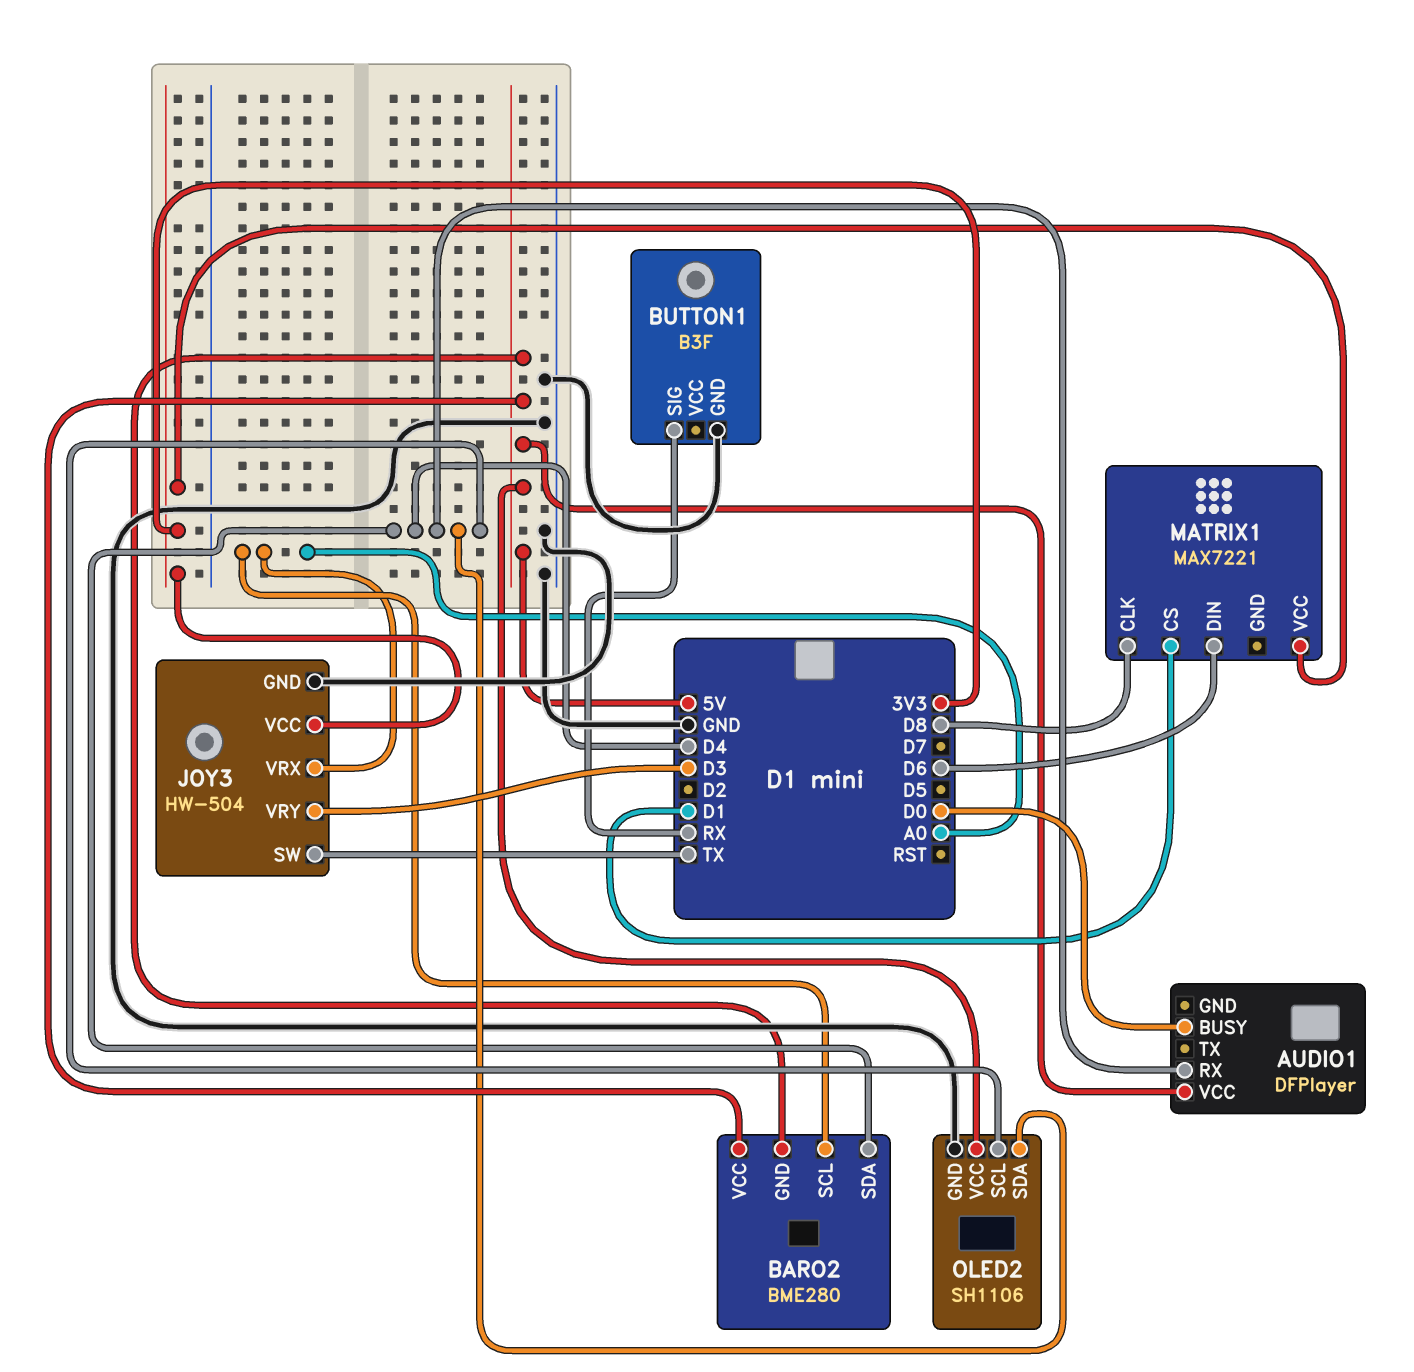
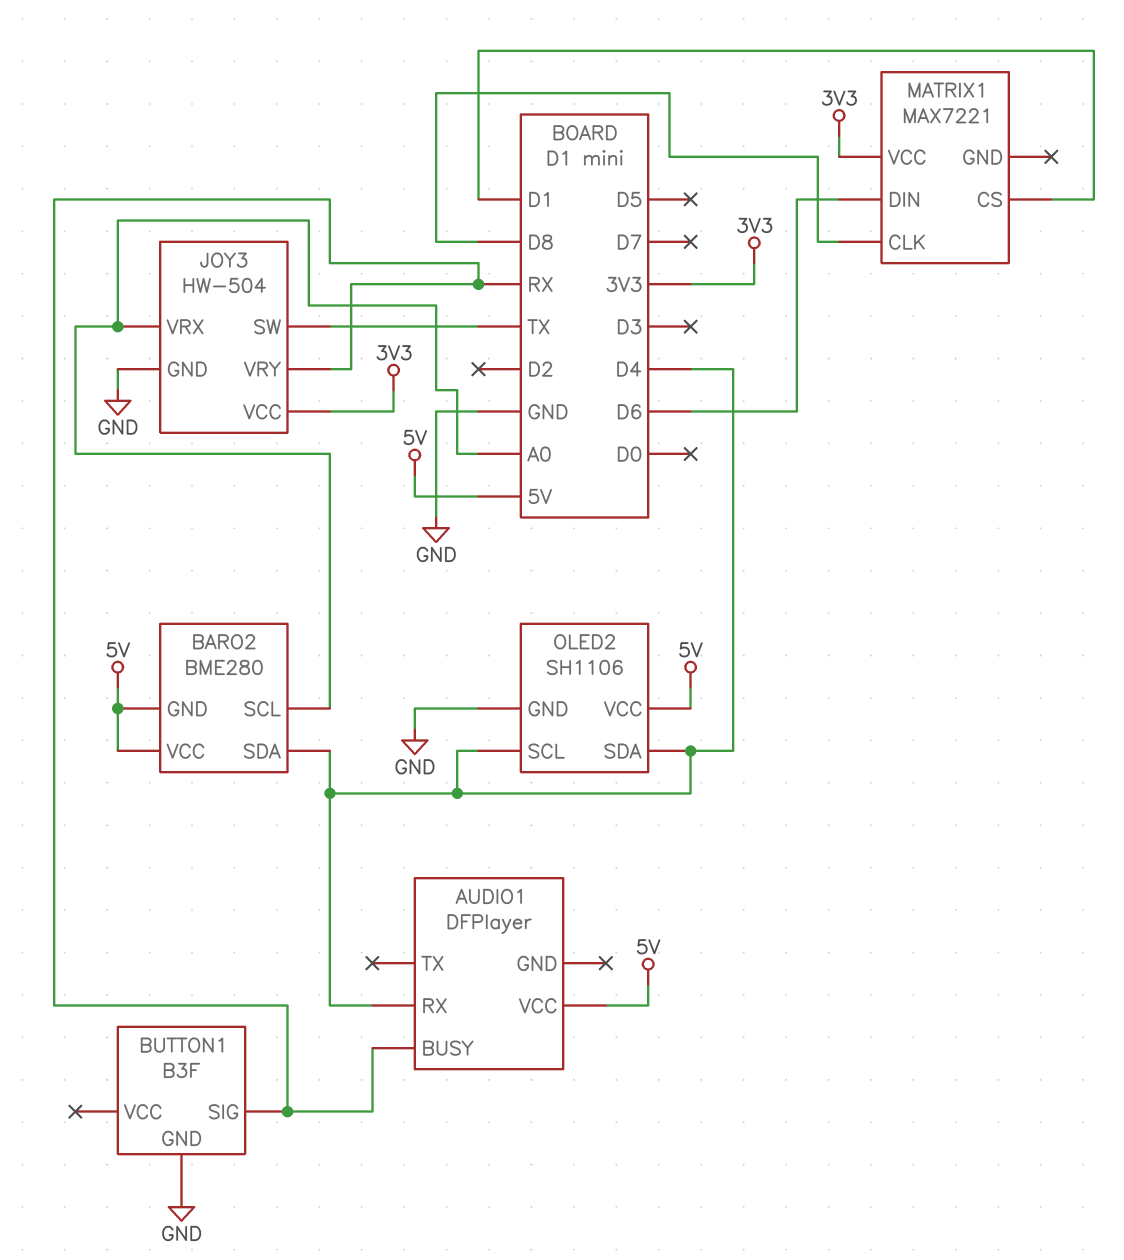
AUDIO1 pin BUSY: D0 -> RX
JOY3 pin VRY: D3 -> RX

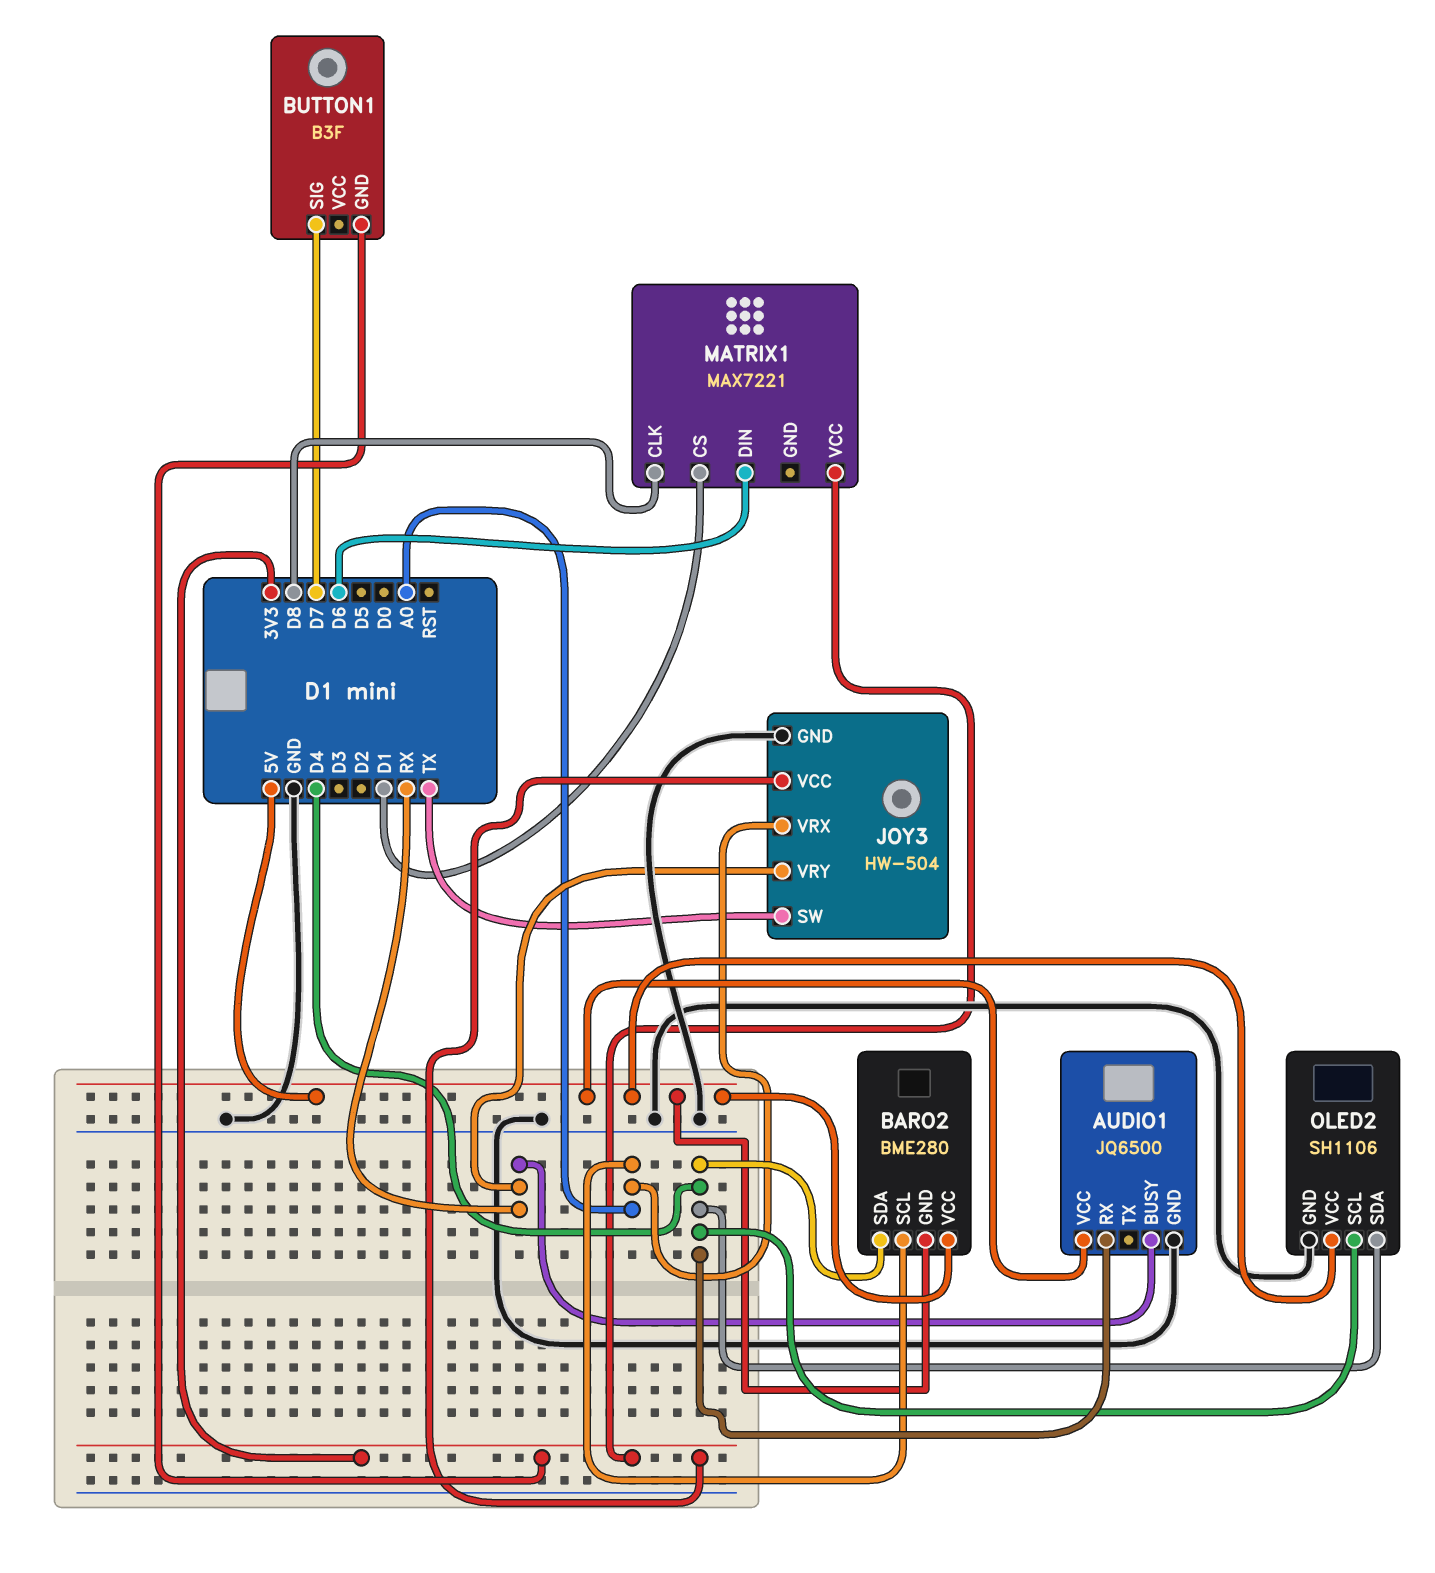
AUDIO1: DFPlayer -> JQ6500
AUDIO1 pin GND: none -> GND
BUTTON1 pin GND: GND -> 3V3
BUTTON1 pin SIG: RX -> D7

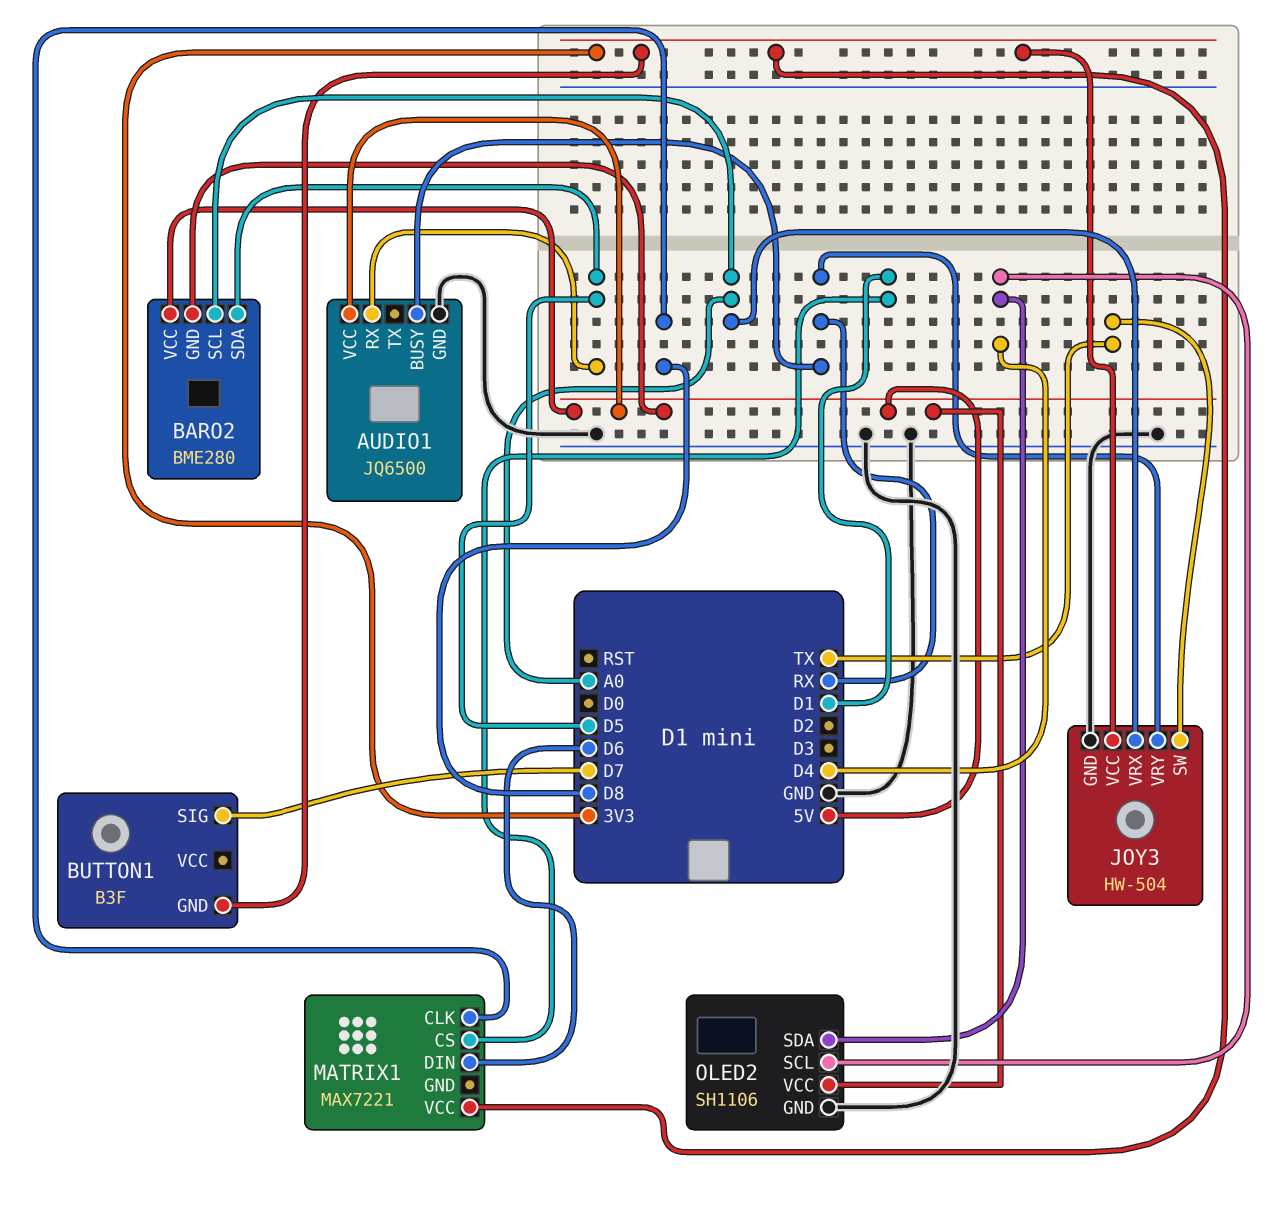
AUDIO1 pin RX: D4 -> D5
BARO2 pin SDA: D4 -> D5

